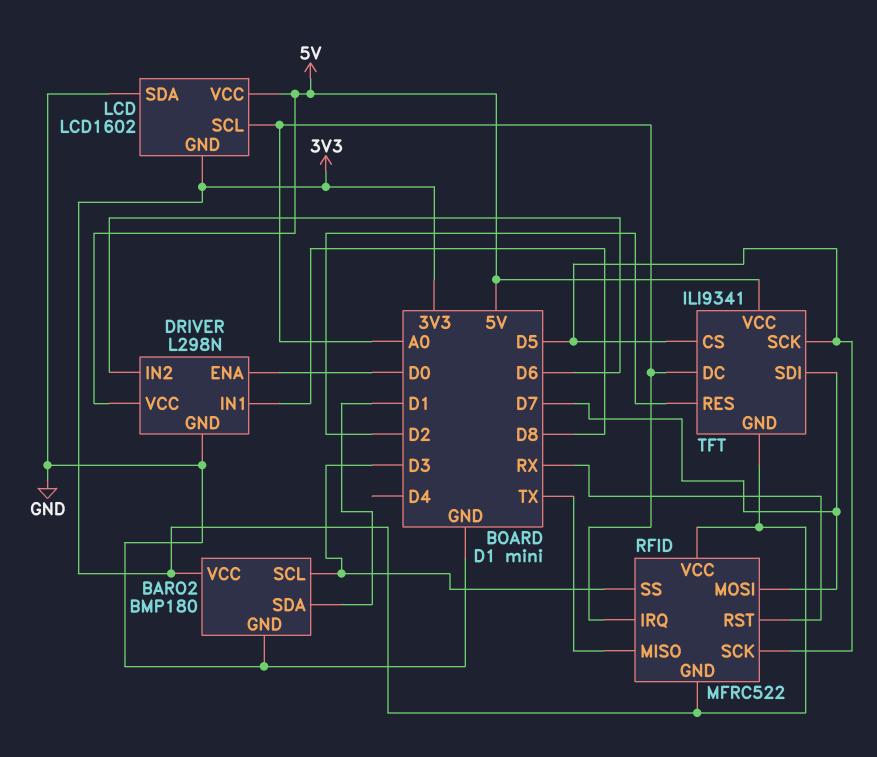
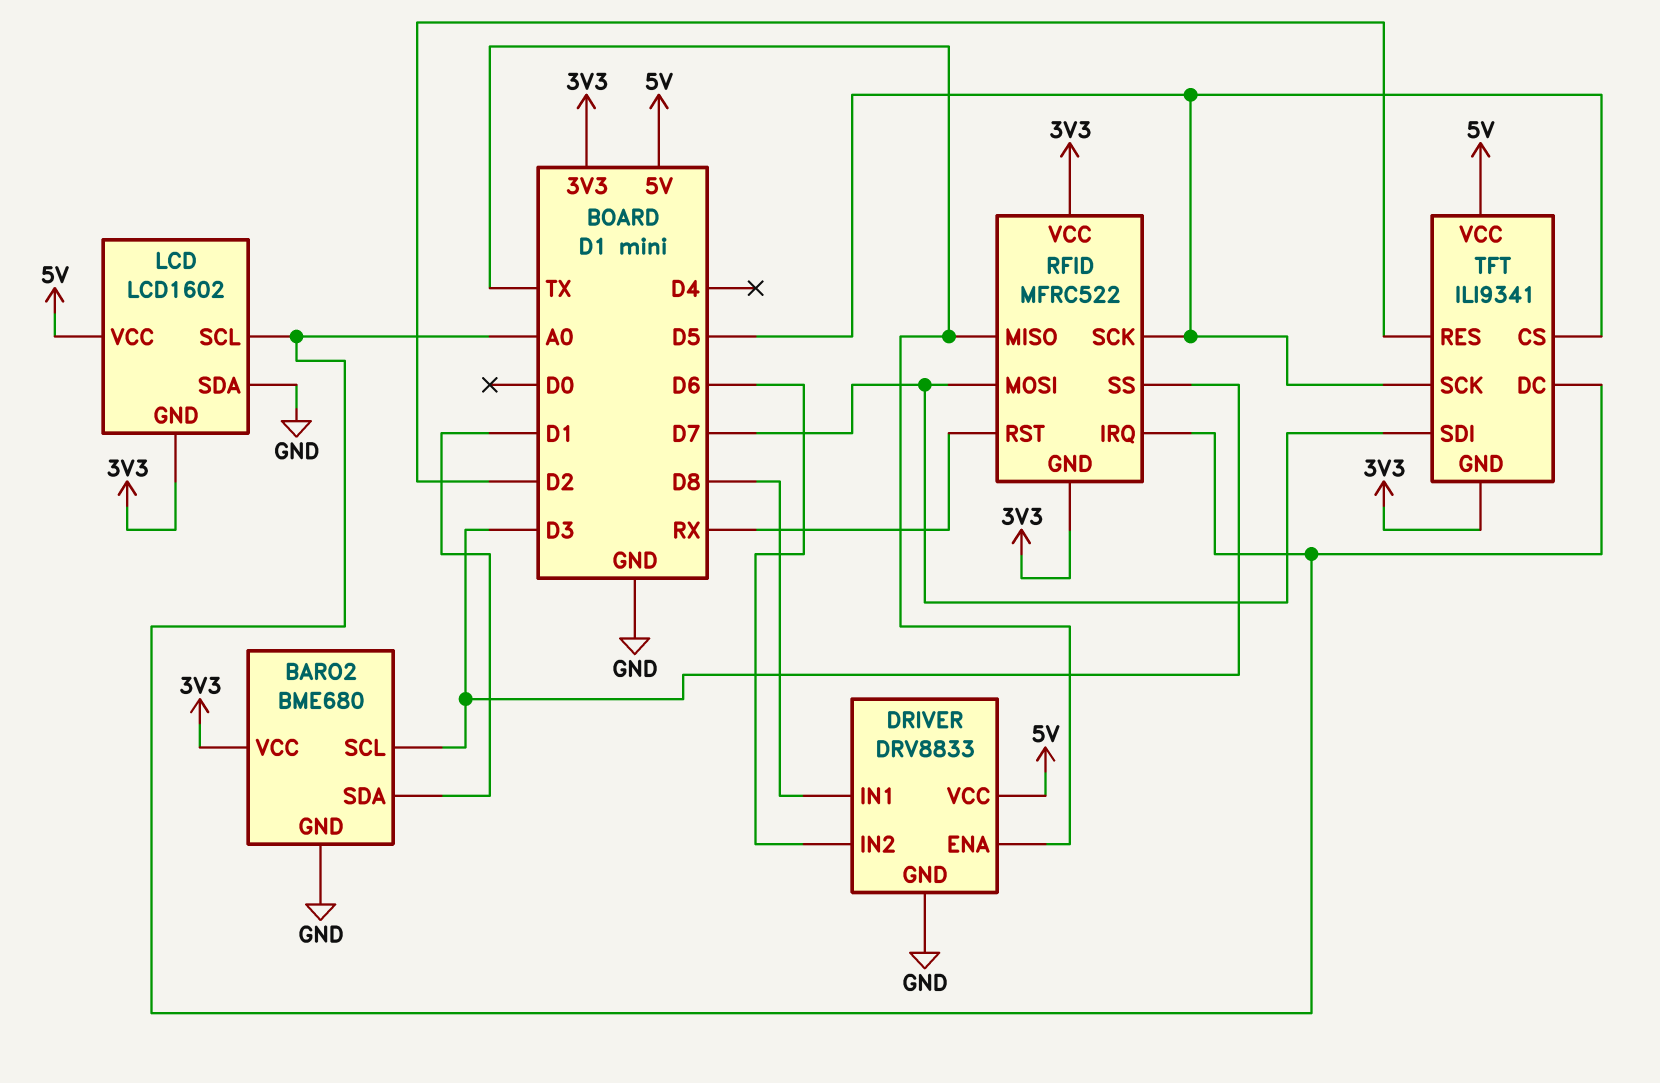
BARO2: BMP180 -> BME680
DRIVER: L298N -> DRV8833
DRIVER pin ENA: D0 -> TX

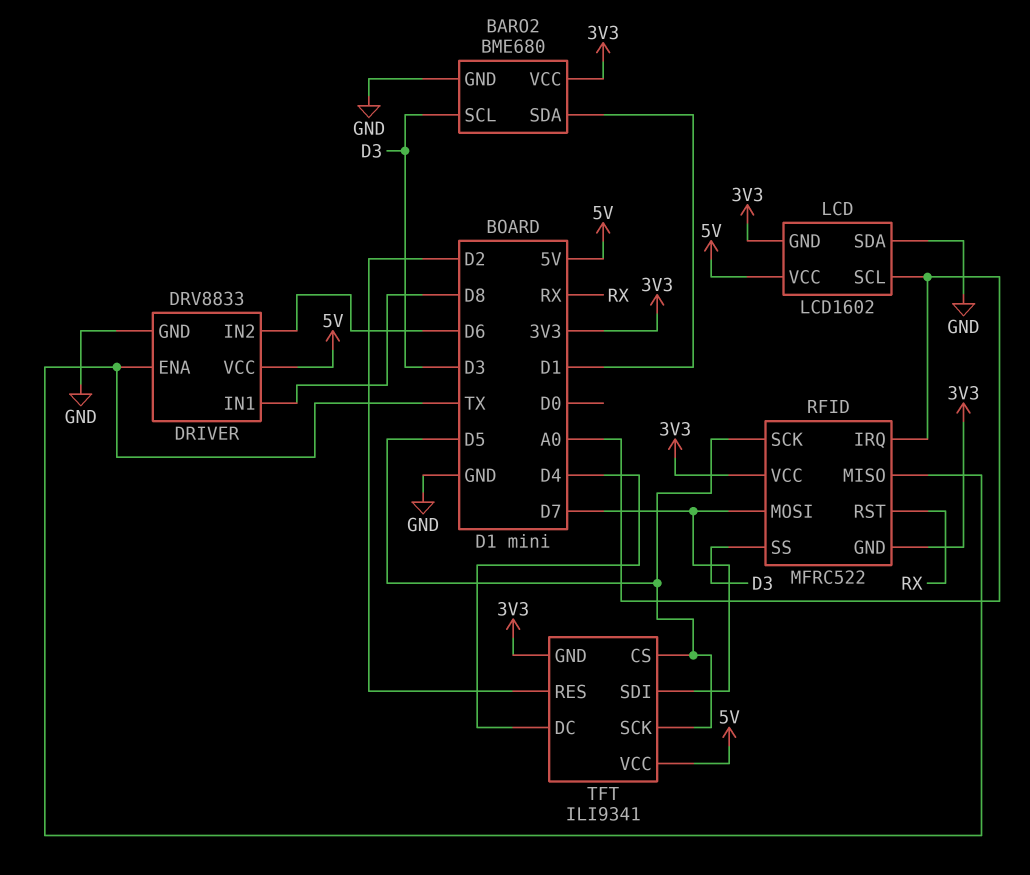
TFT pin DC: A0 -> D4

